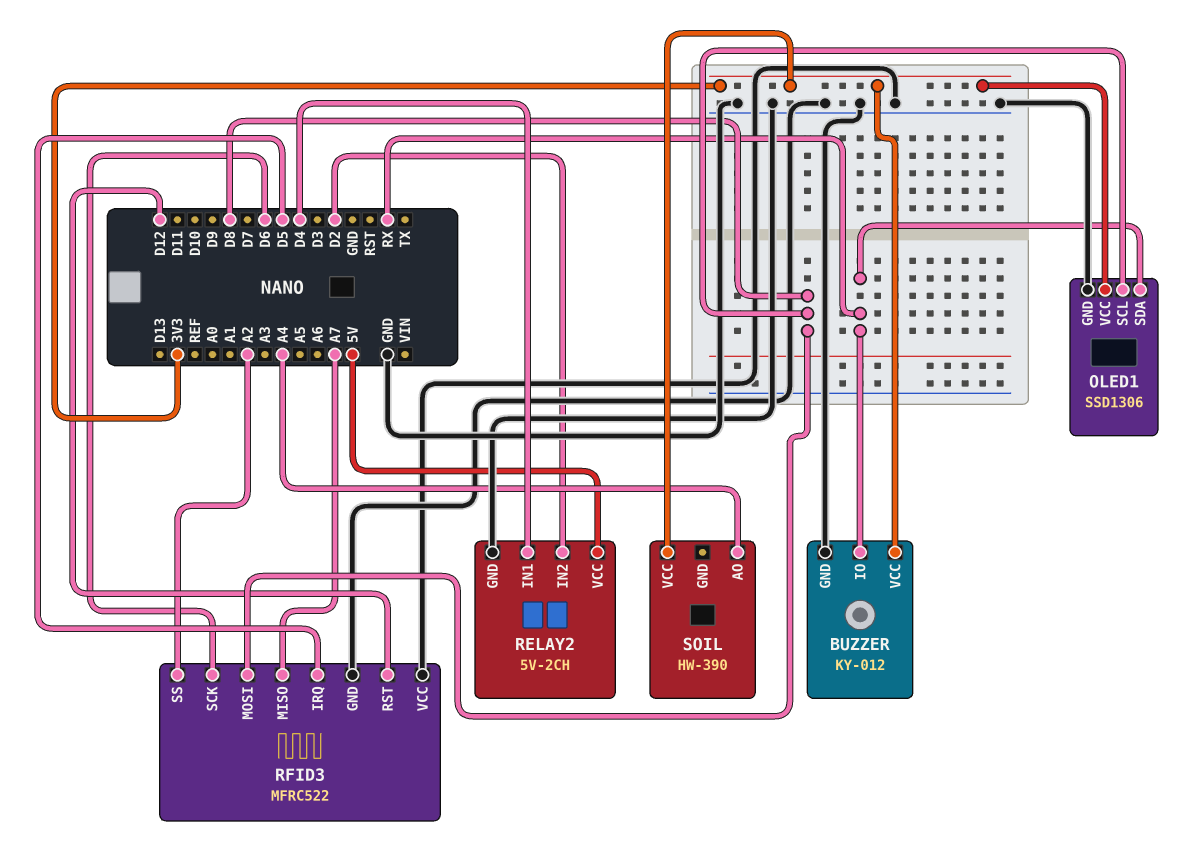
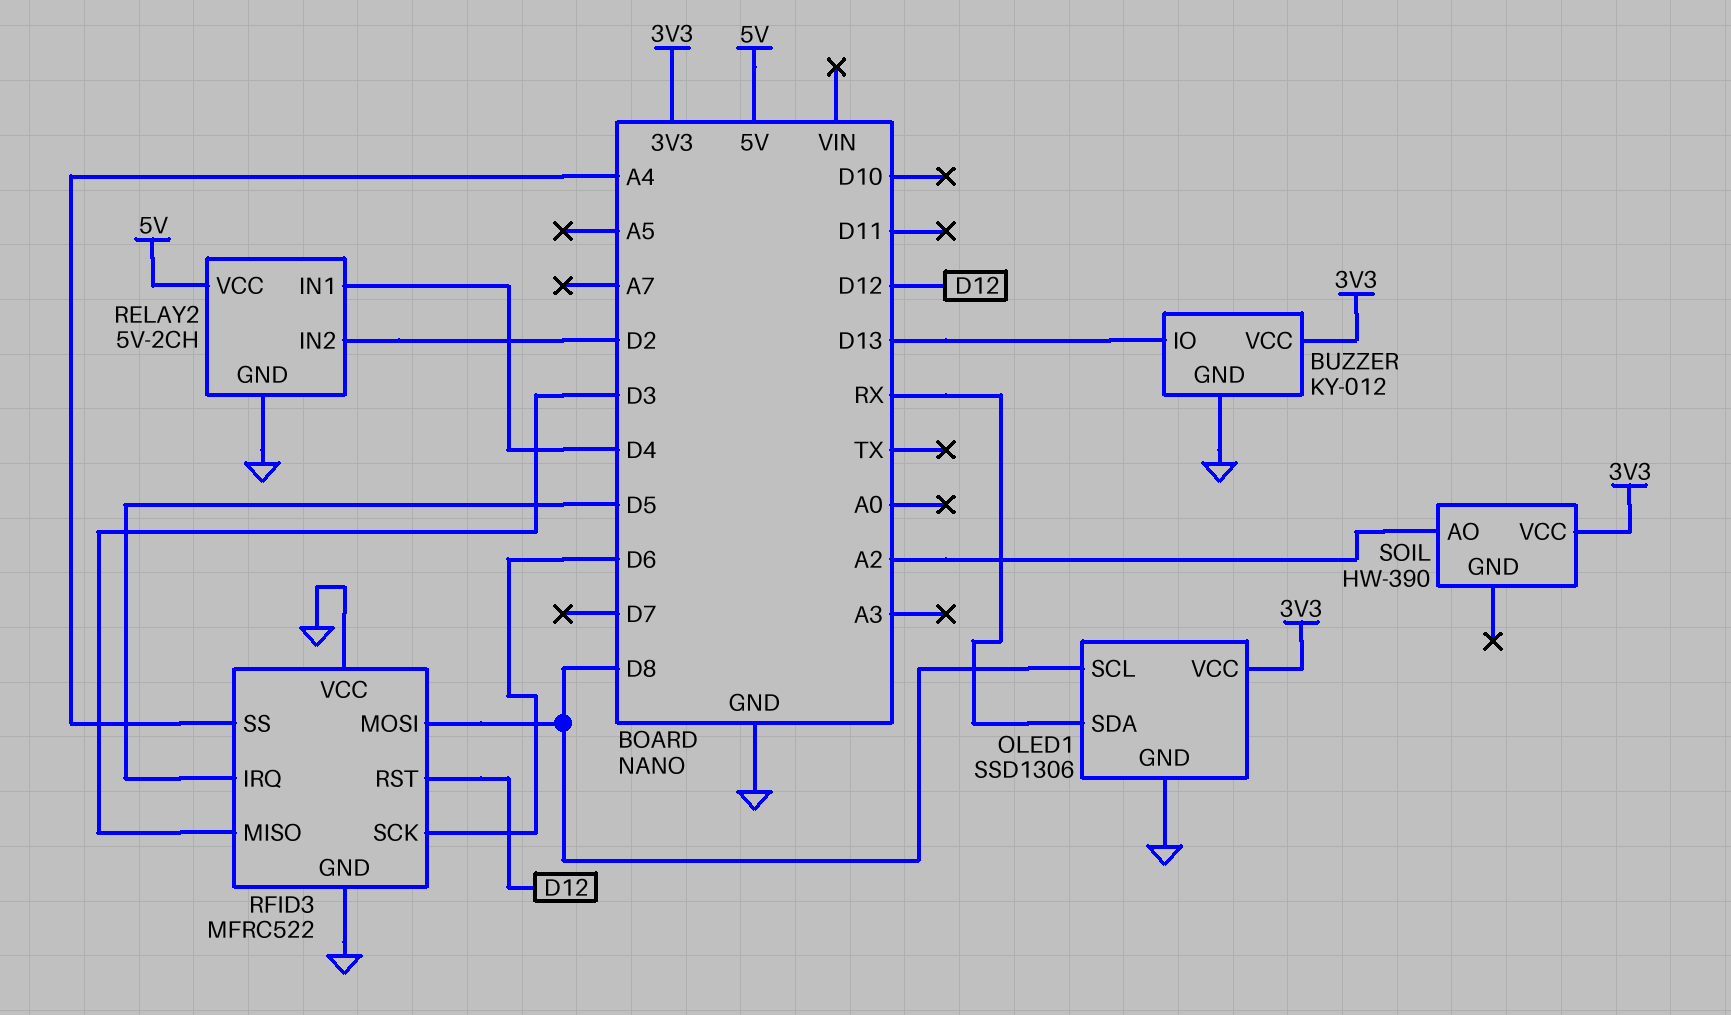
BUZZER pin IO: RX -> D13
RFID3 pin MISO: A7 -> D3
RFID3 pin SS: A2 -> A4
SOIL pin AO: A4 -> A2

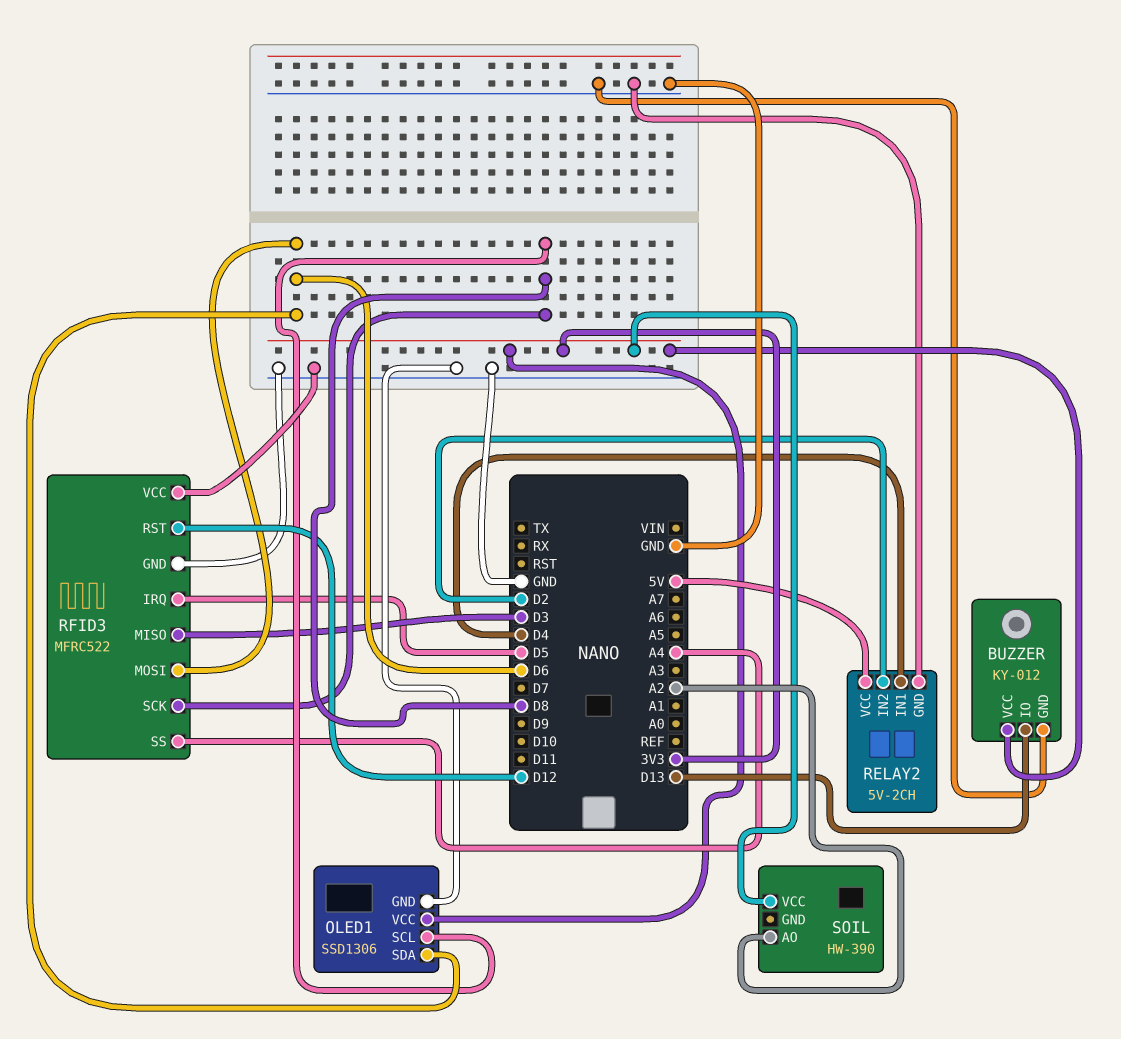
OLED1 pin SDA: RX -> D6
RFID3 pin MOSI: D8 -> D6
RFID3 pin SCK: D6 -> D8

